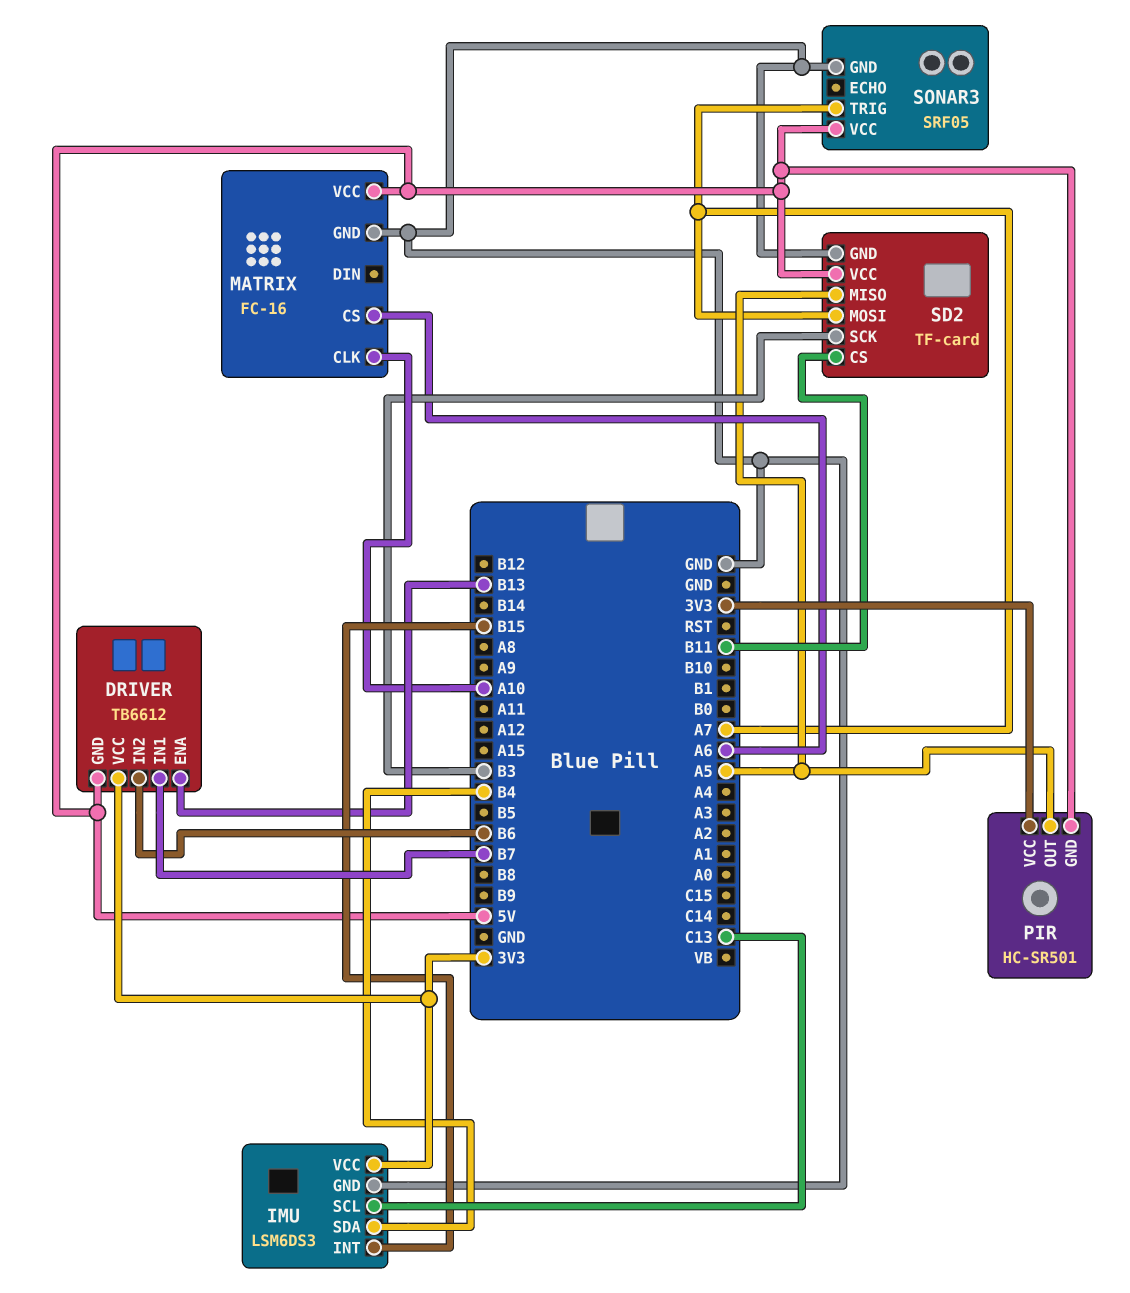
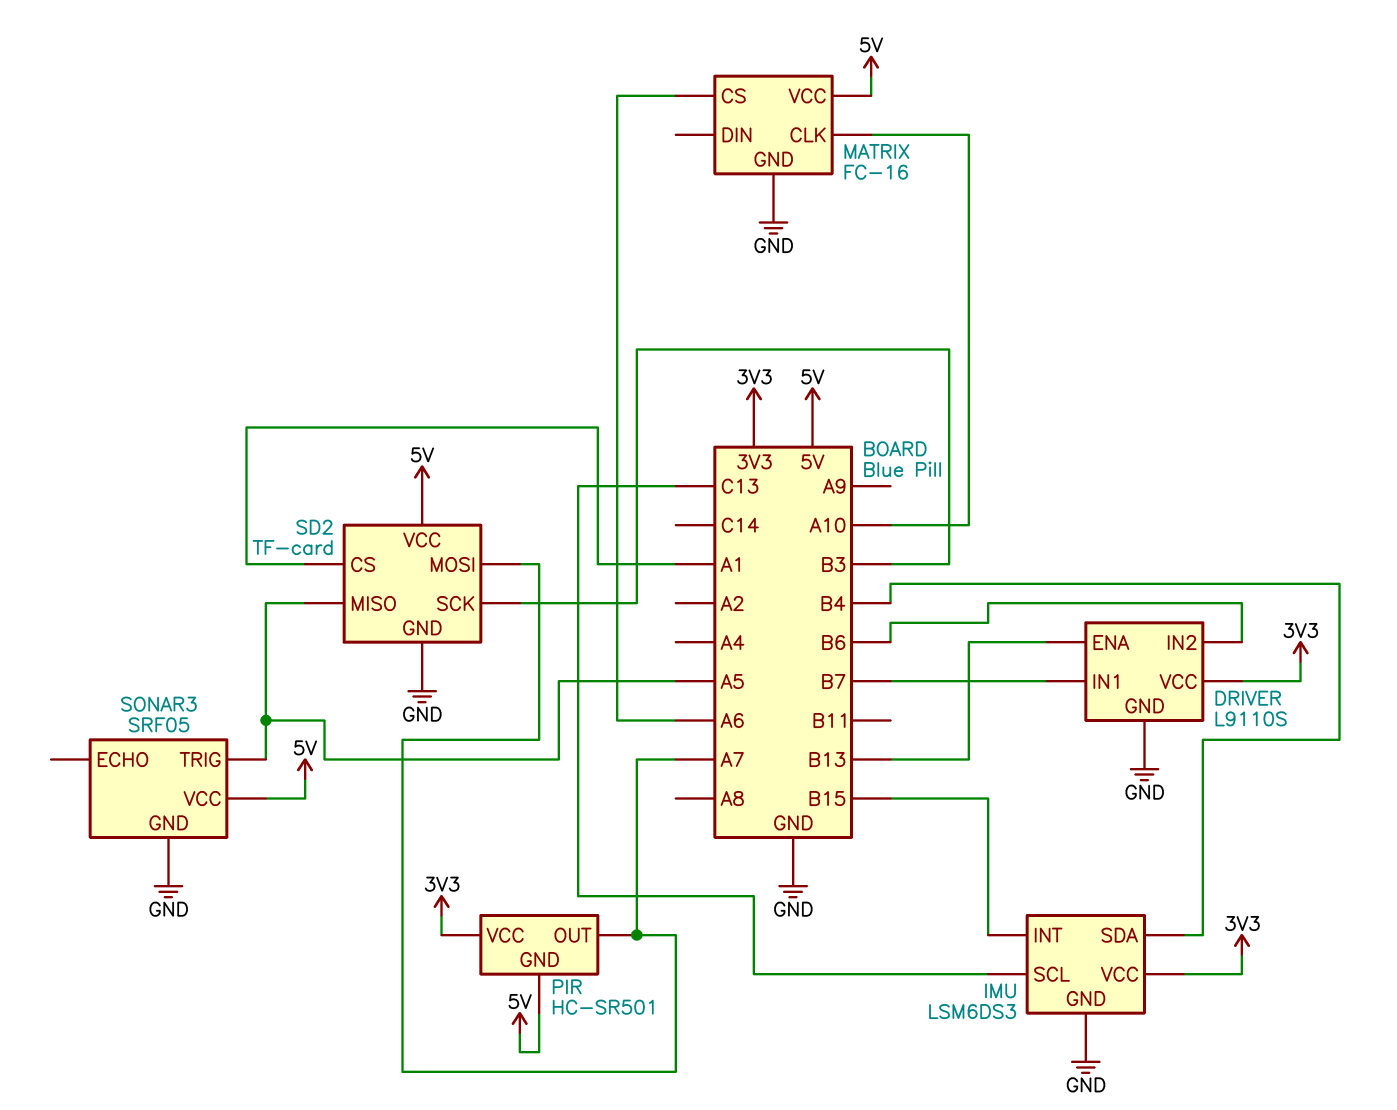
DRIVER: TB6612 -> L9110S
DRIVER pin GND: 5V -> GND
PIR pin OUT: A5 -> A7
SD2 pin CS: B11 -> A1
SONAR3 pin TRIG: A7 -> A5

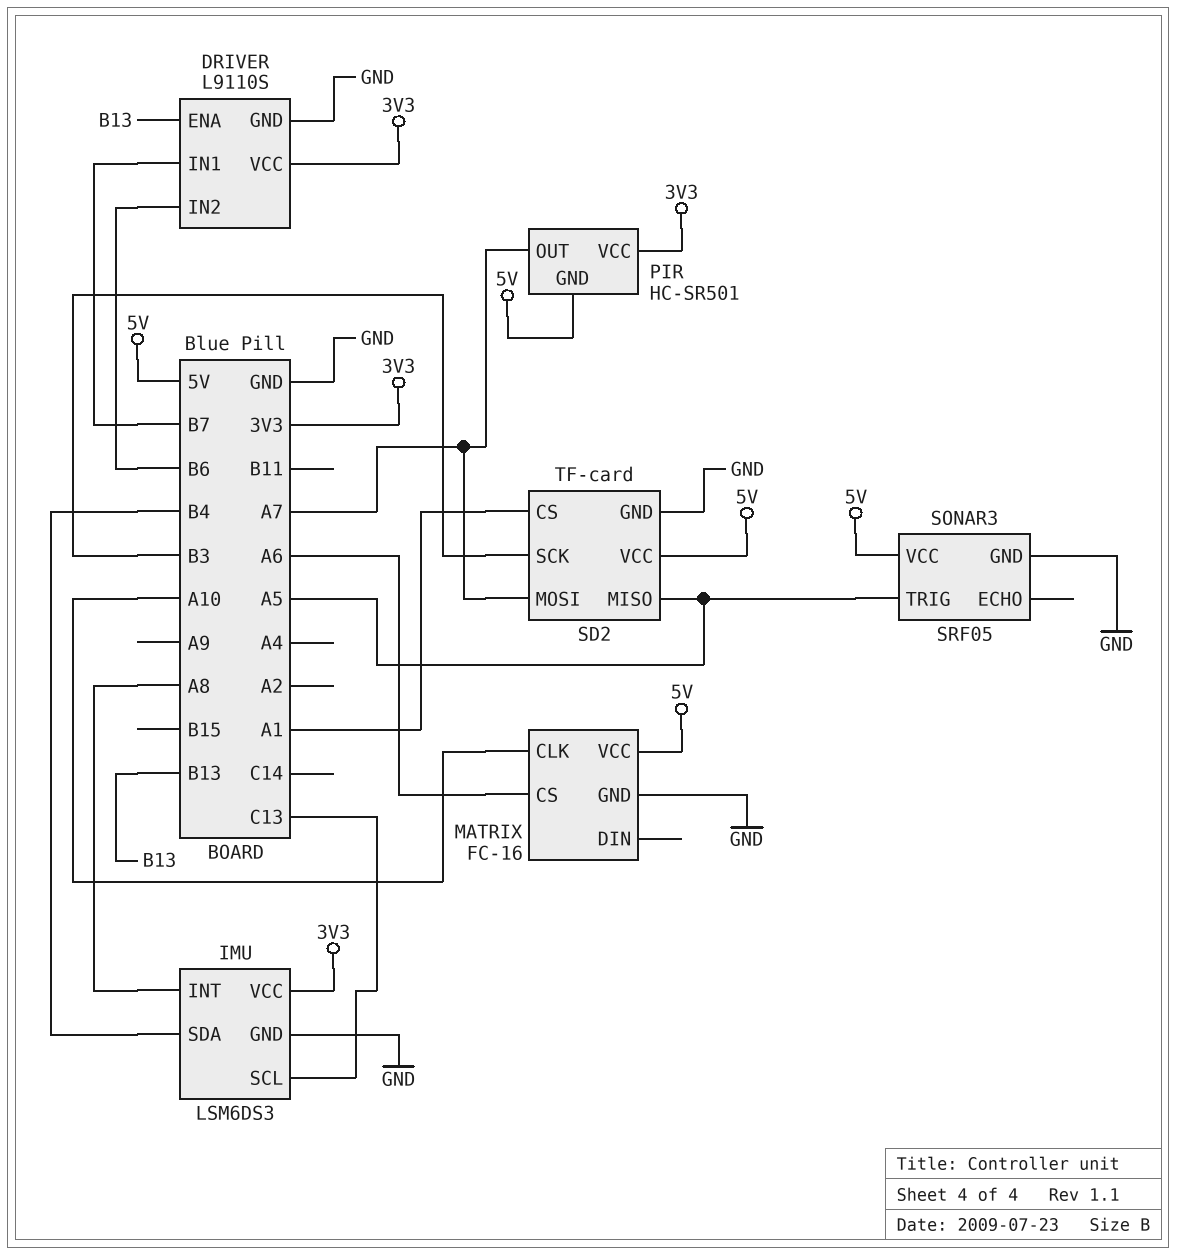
IMU pin INT: B15 -> A8

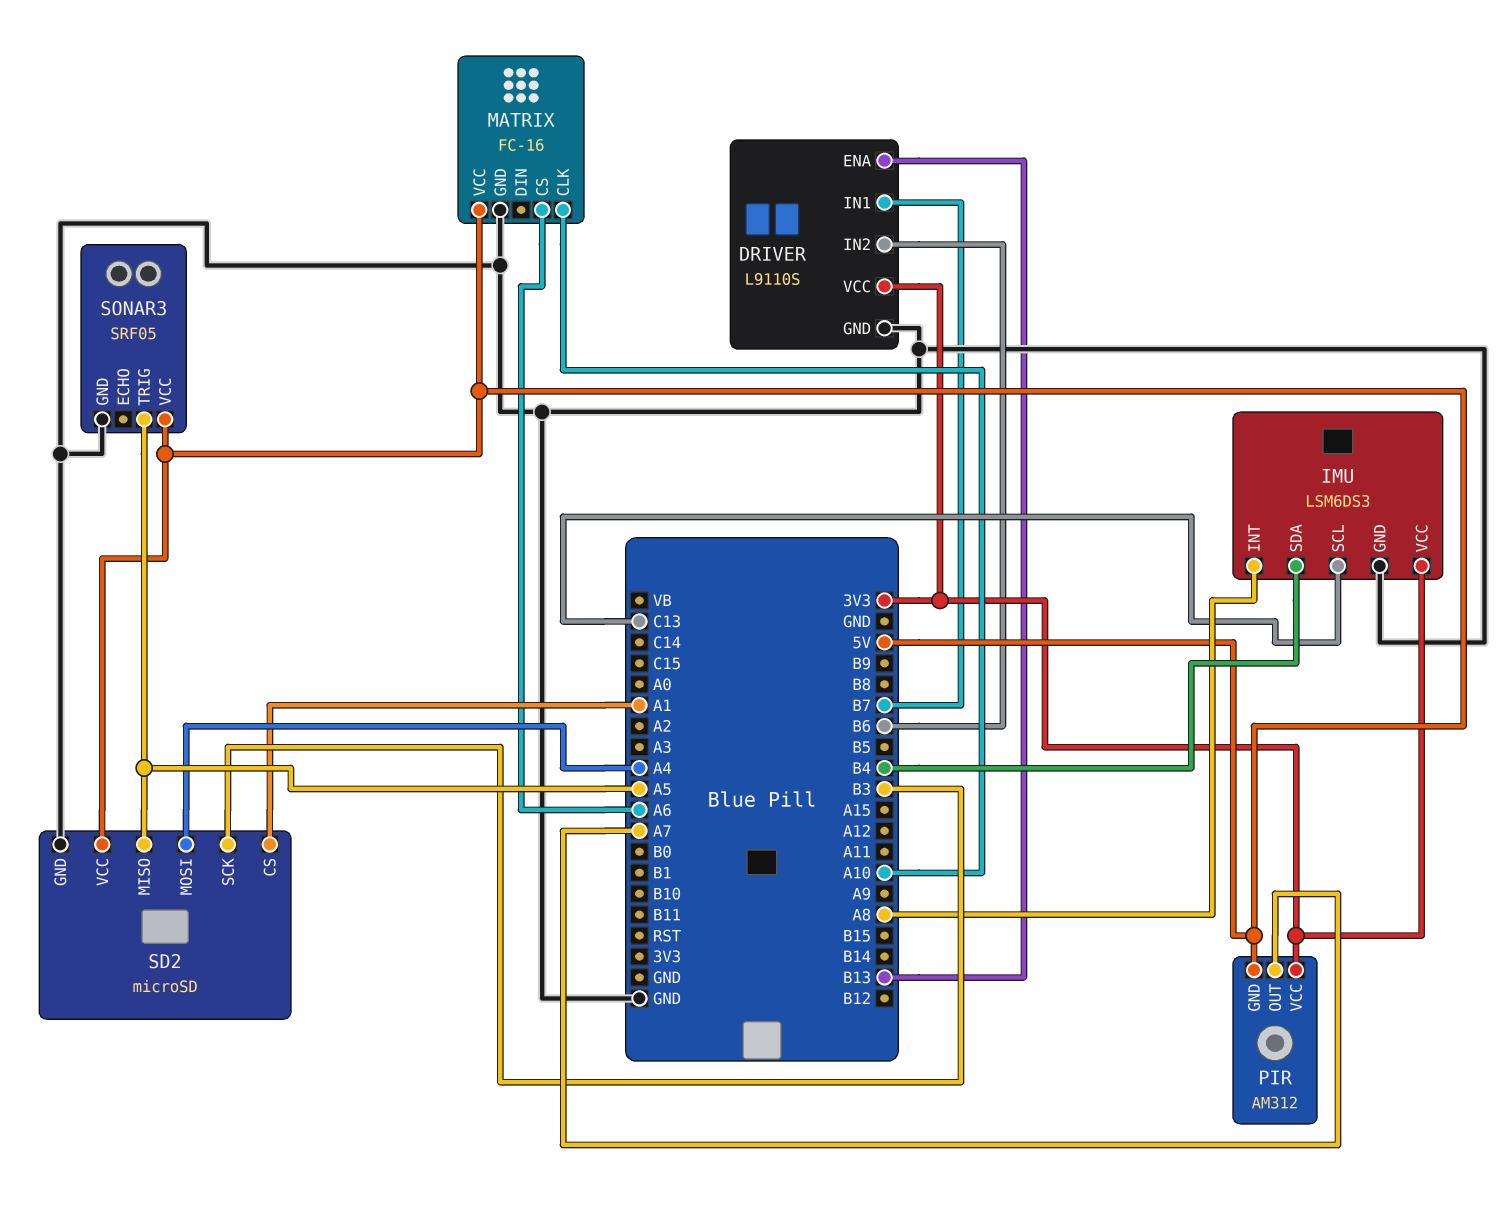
PIR: HC-SR501 -> AM312
SD2: TF-card -> microSD
SD2 pin MOSI: A7 -> A4

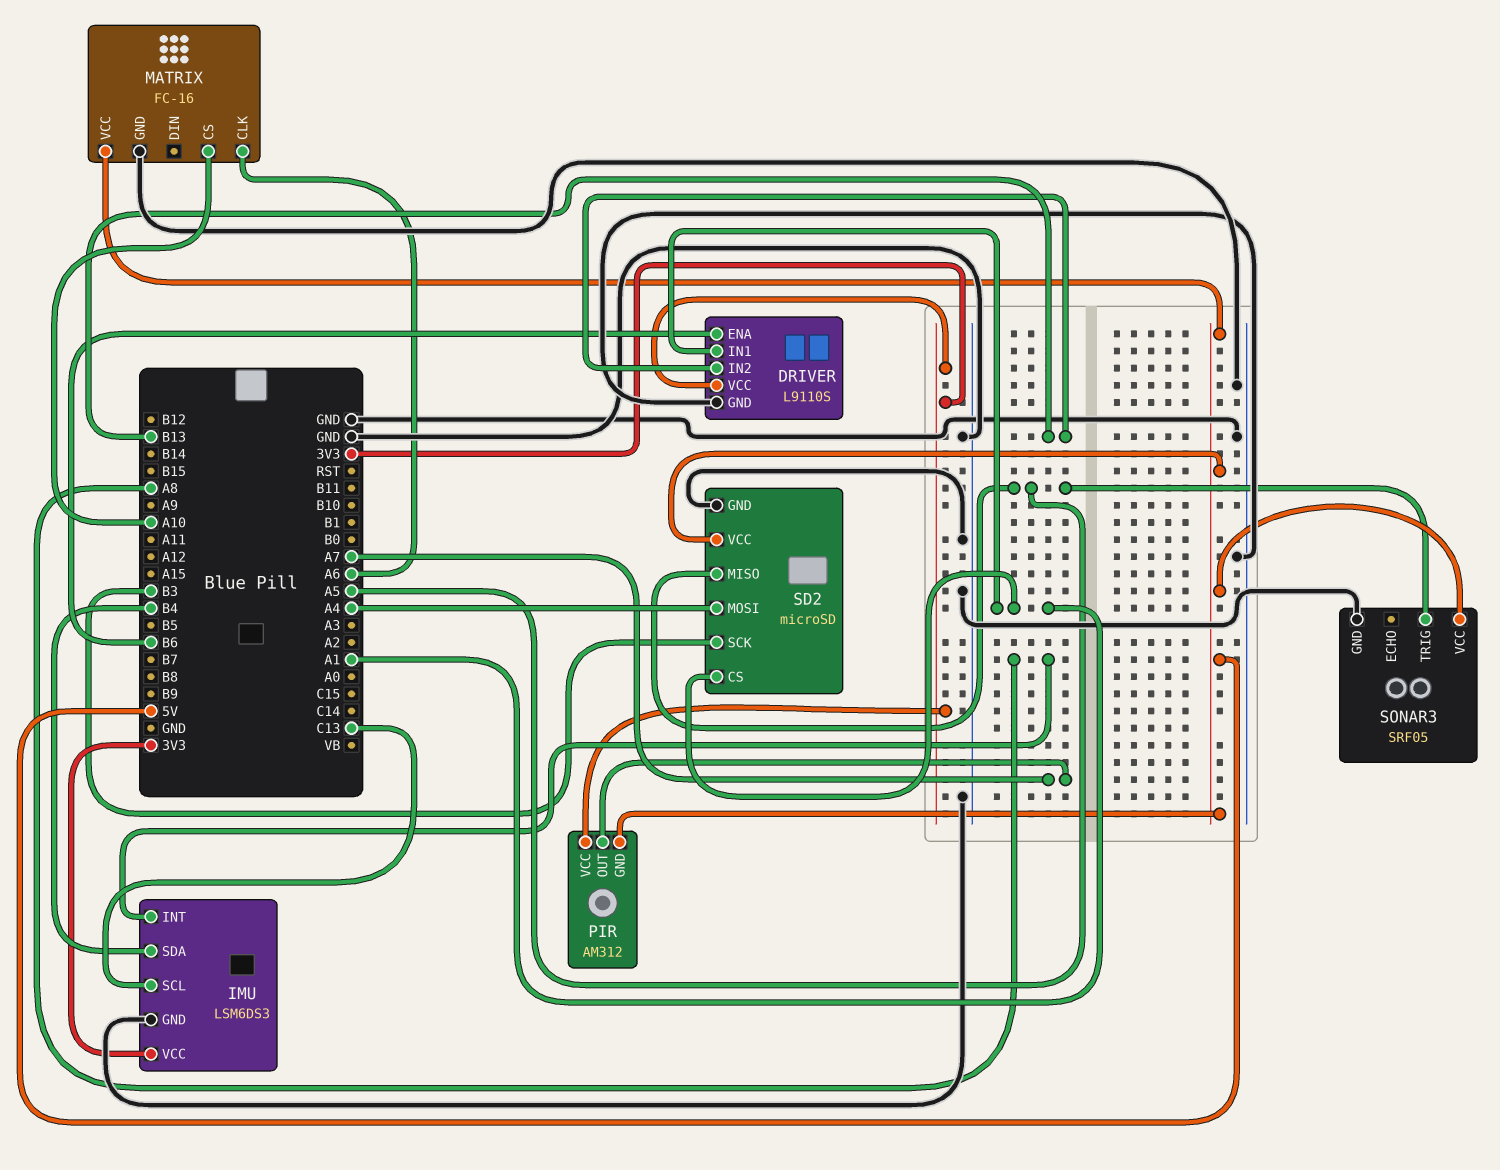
DRIVER pin ENA: B13 -> B6
DRIVER pin IN1: B7 -> A1
DRIVER pin IN2: B6 -> B13
MATRIX pin CLK: A10 -> A6
MATRIX pin CS: A6 -> A10

